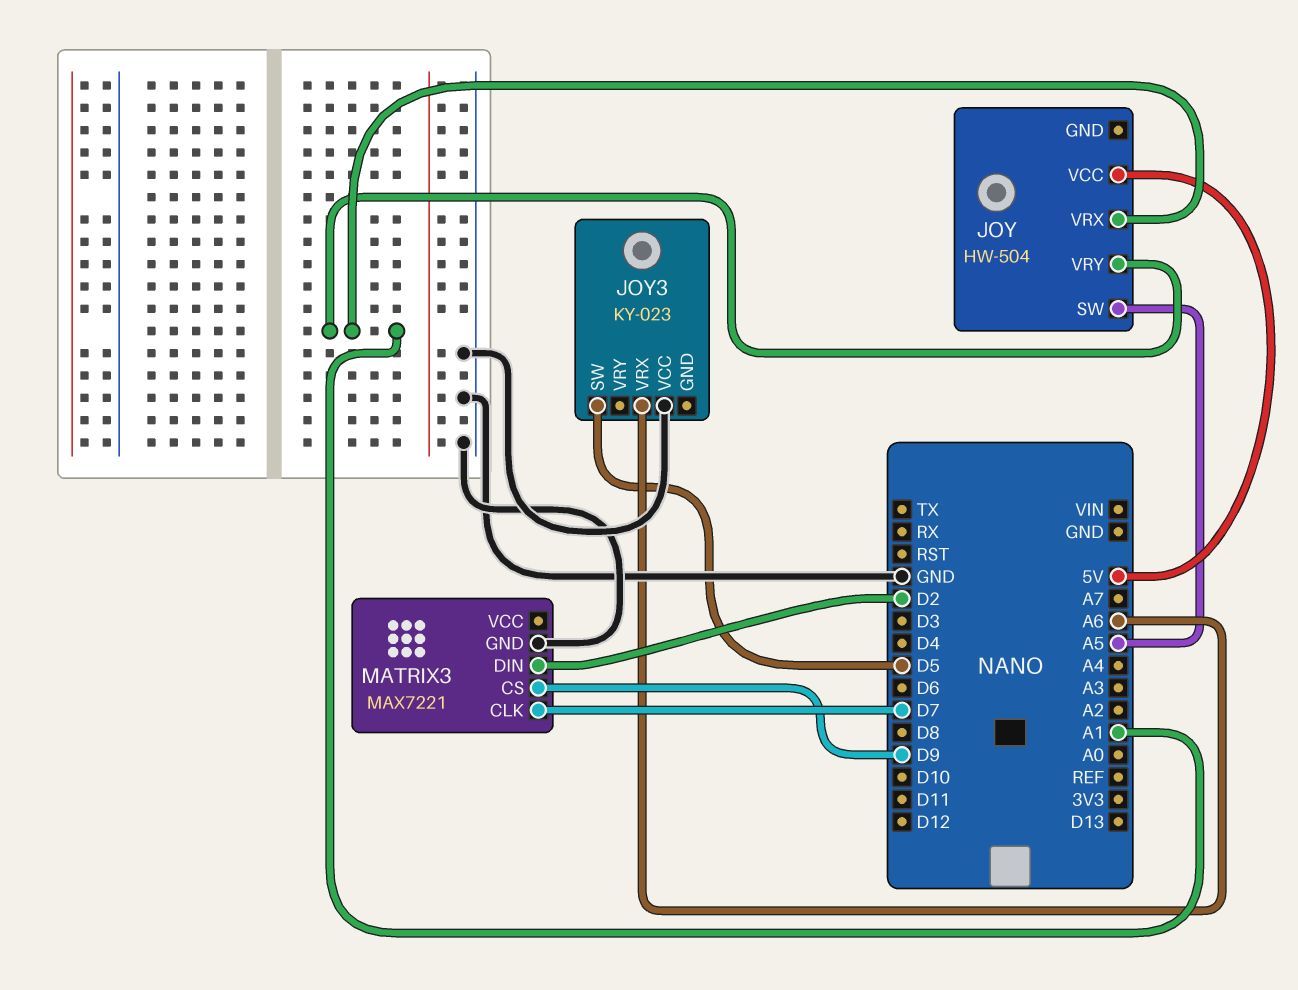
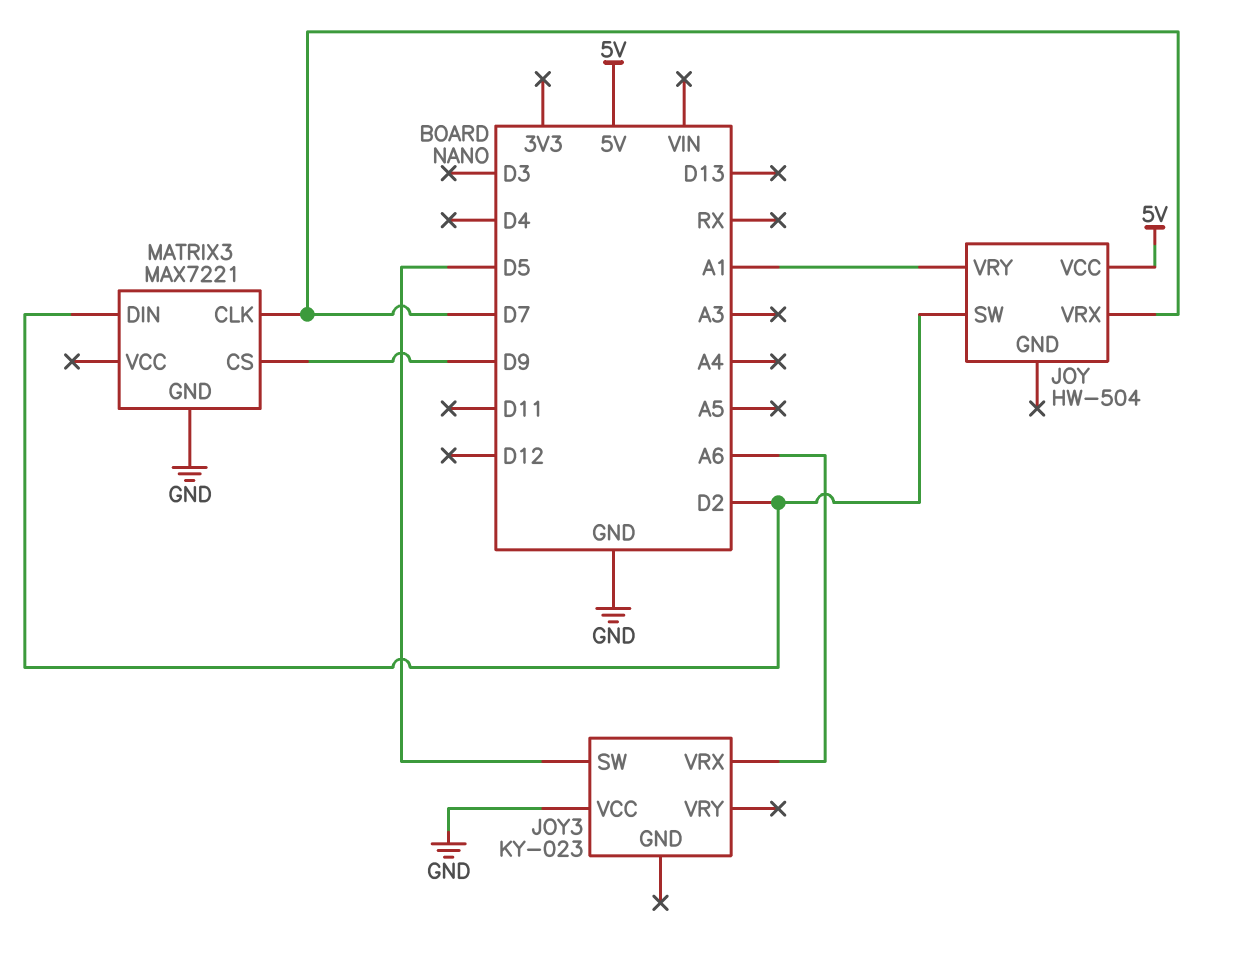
JOY pin SW: A5 -> D2
JOY pin VRX: A1 -> D7

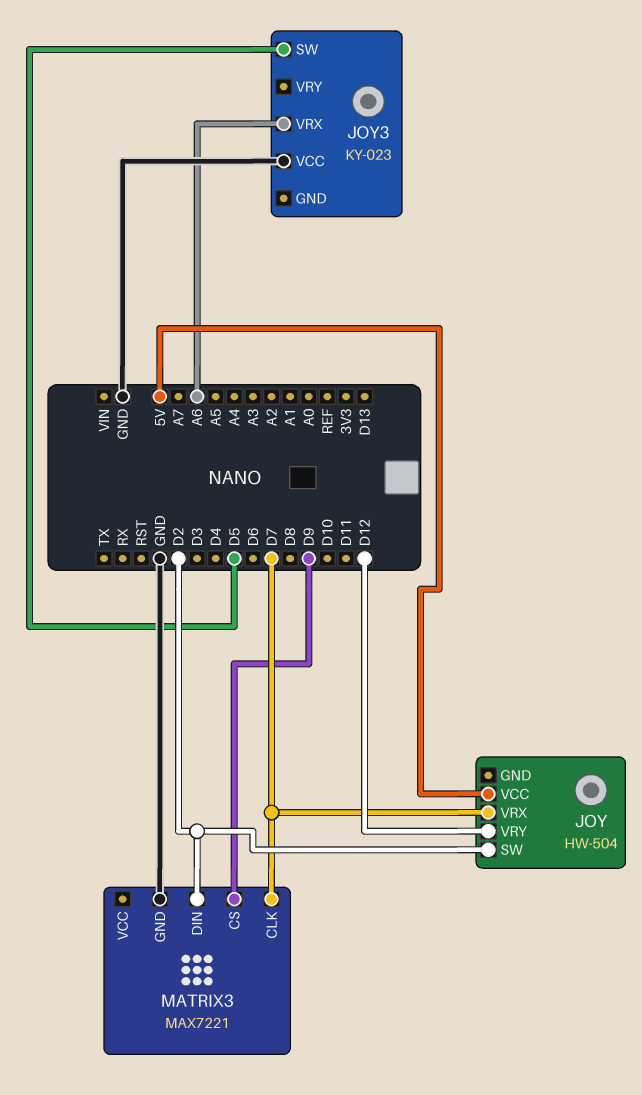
JOY pin VRY: A1 -> D12

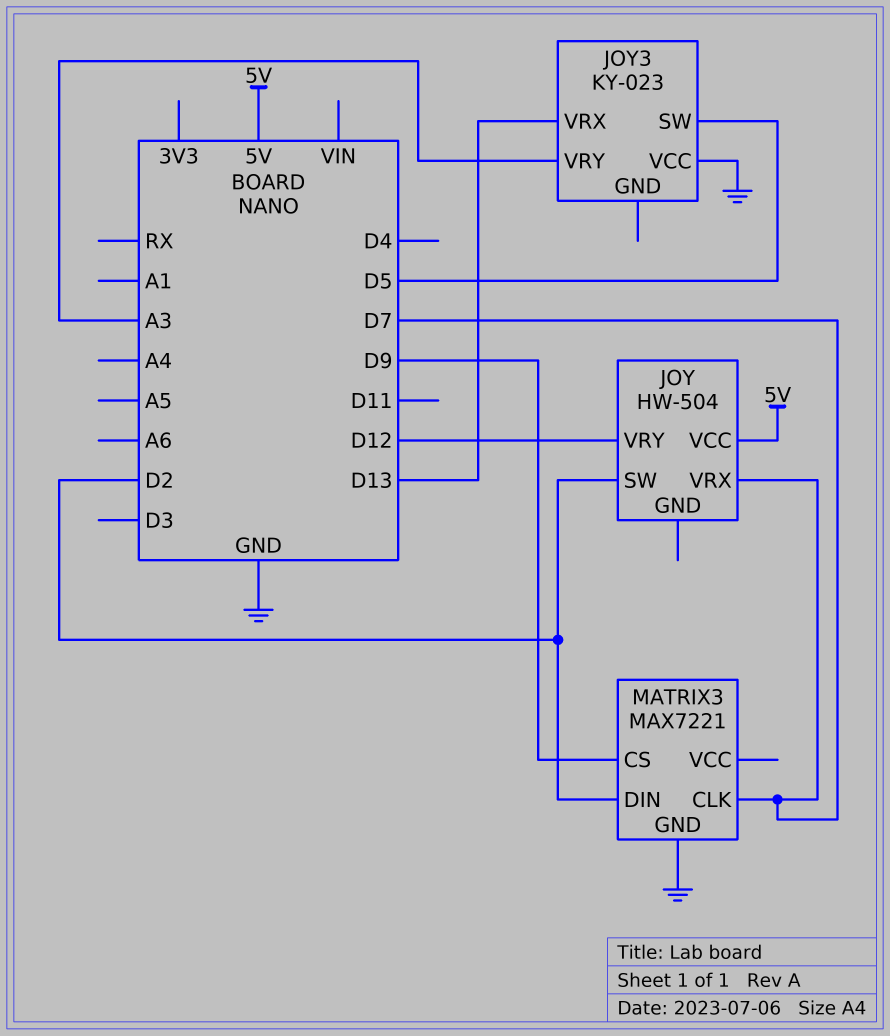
JOY3 pin VRX: A6 -> D13
JOY3 pin VRY: none -> A3

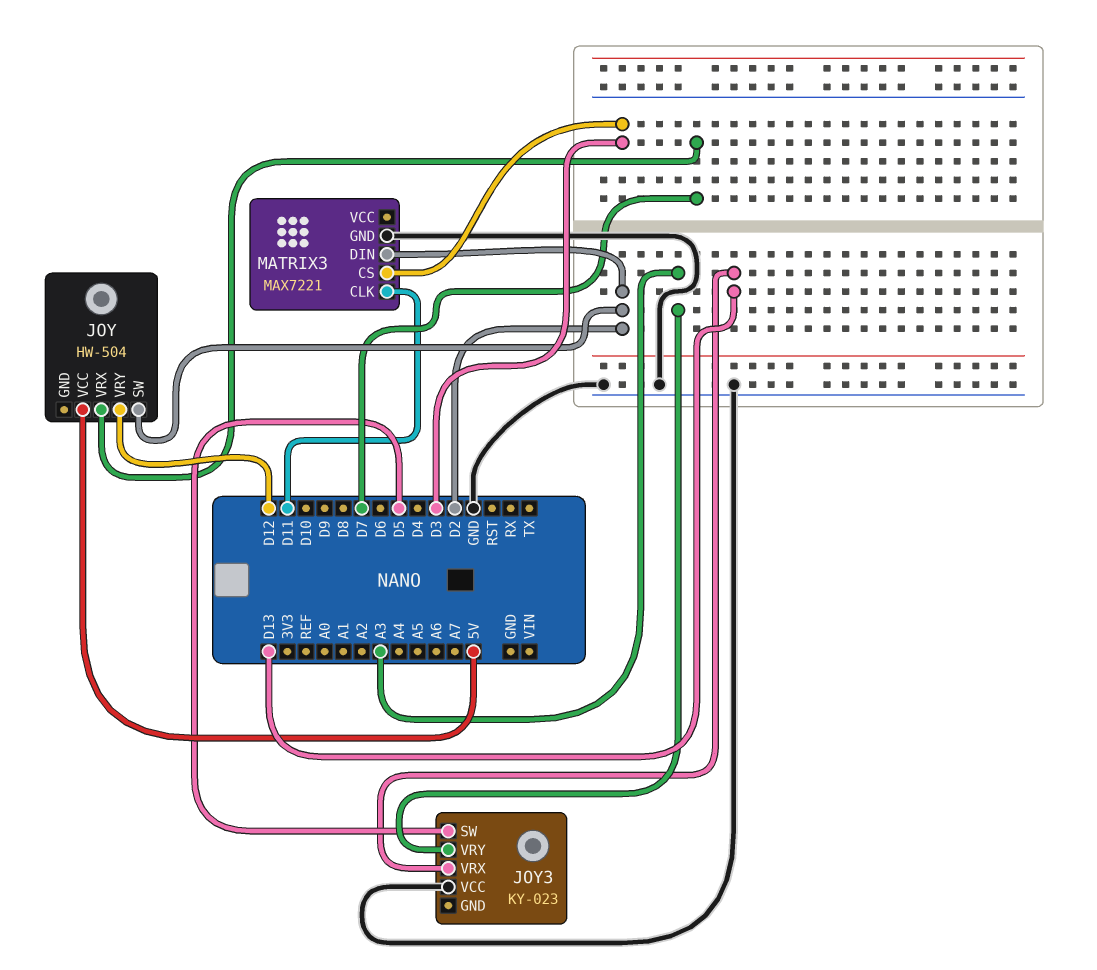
MATRIX3 pin CLK: D7 -> D11
MATRIX3 pin CS: D9 -> D3

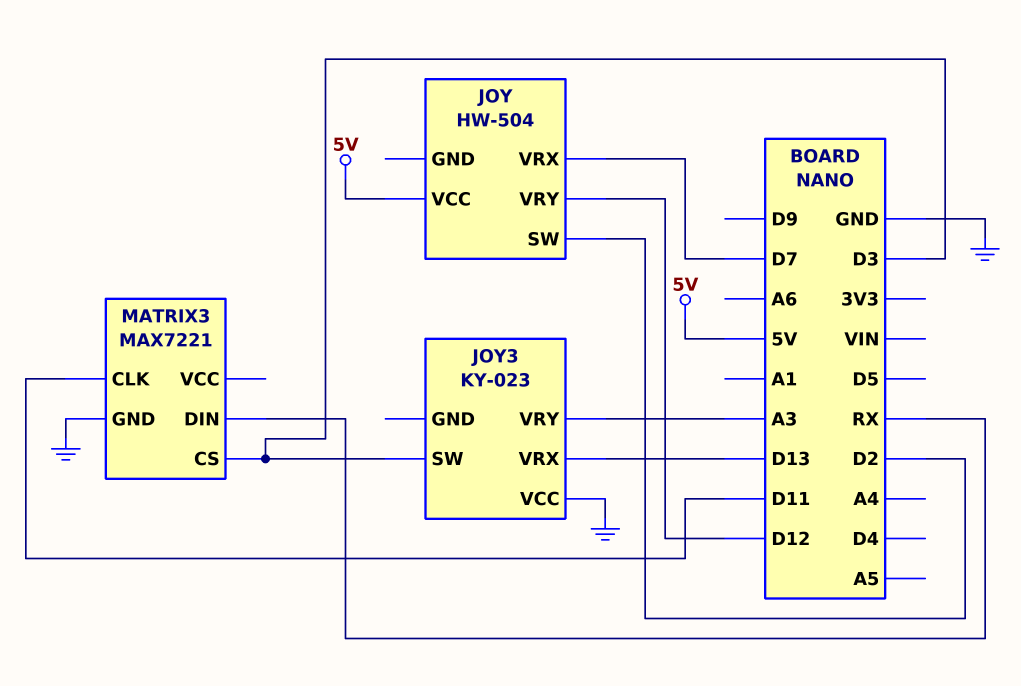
JOY3 pin SW: D5 -> D3
MATRIX3 pin DIN: D2 -> RX

